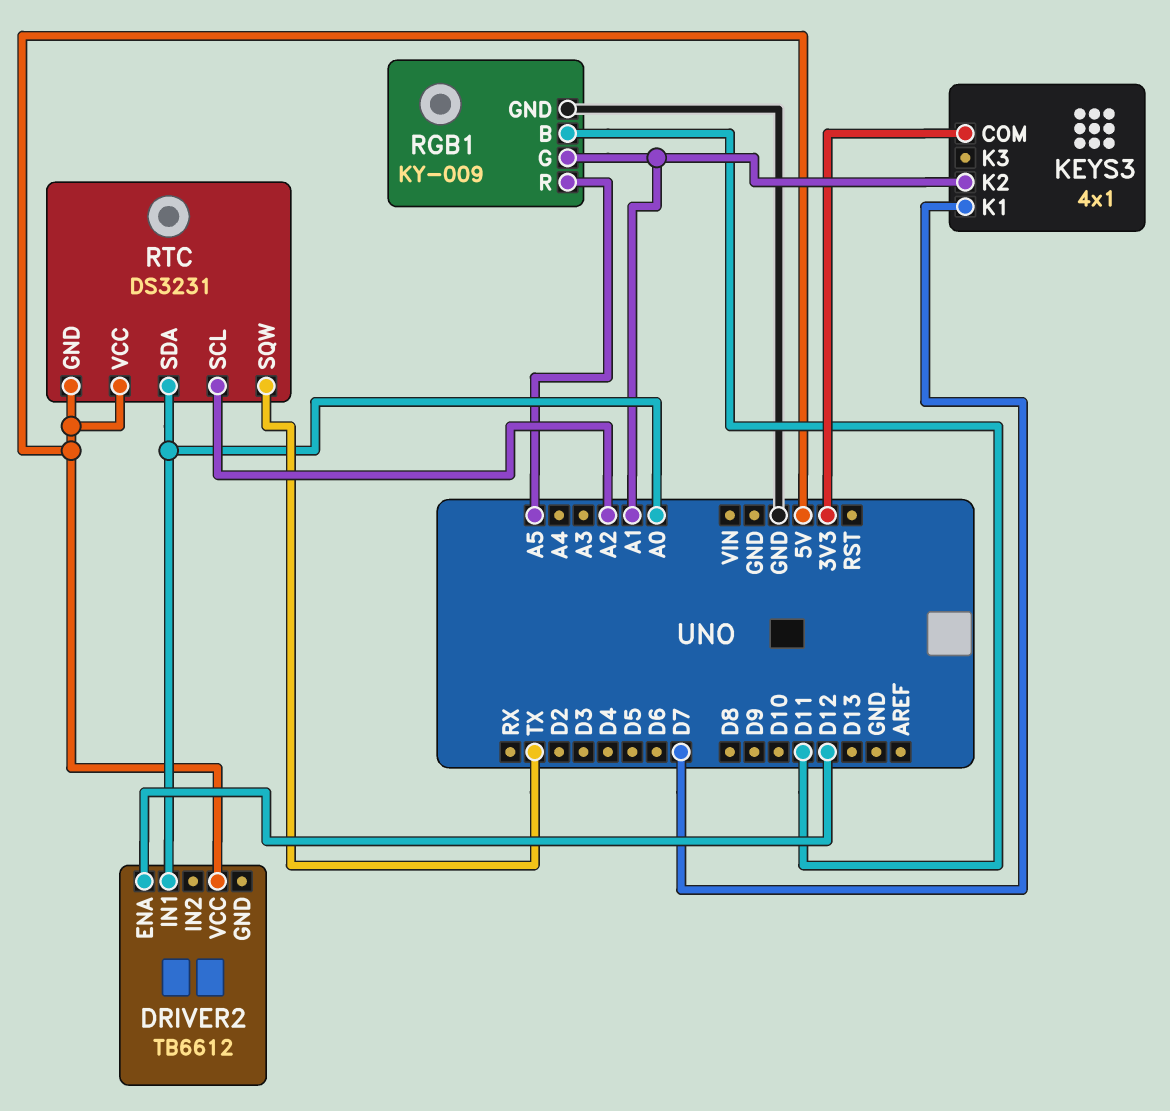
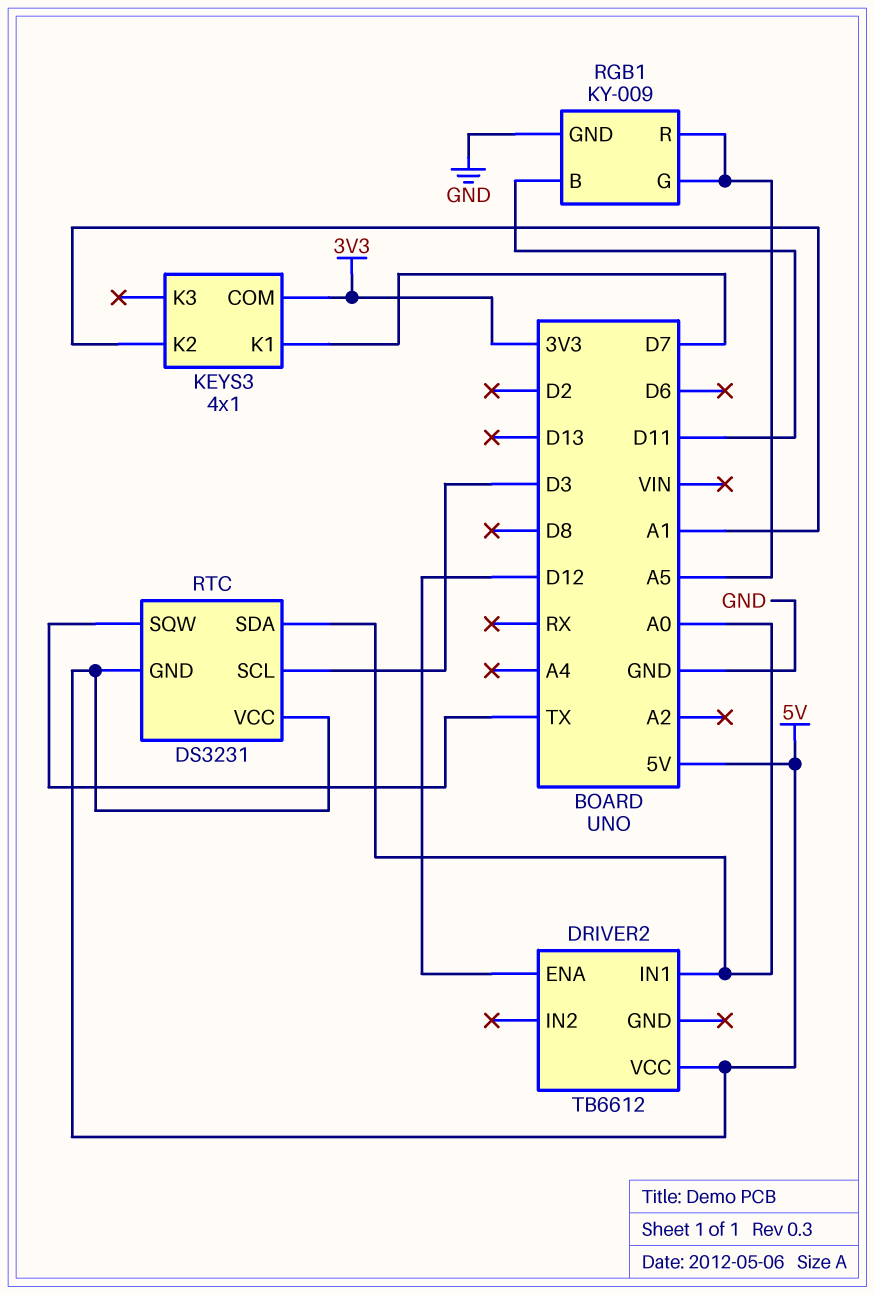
RGB1 pin G: A1 -> A5
RTC pin SCL: A2 -> D3

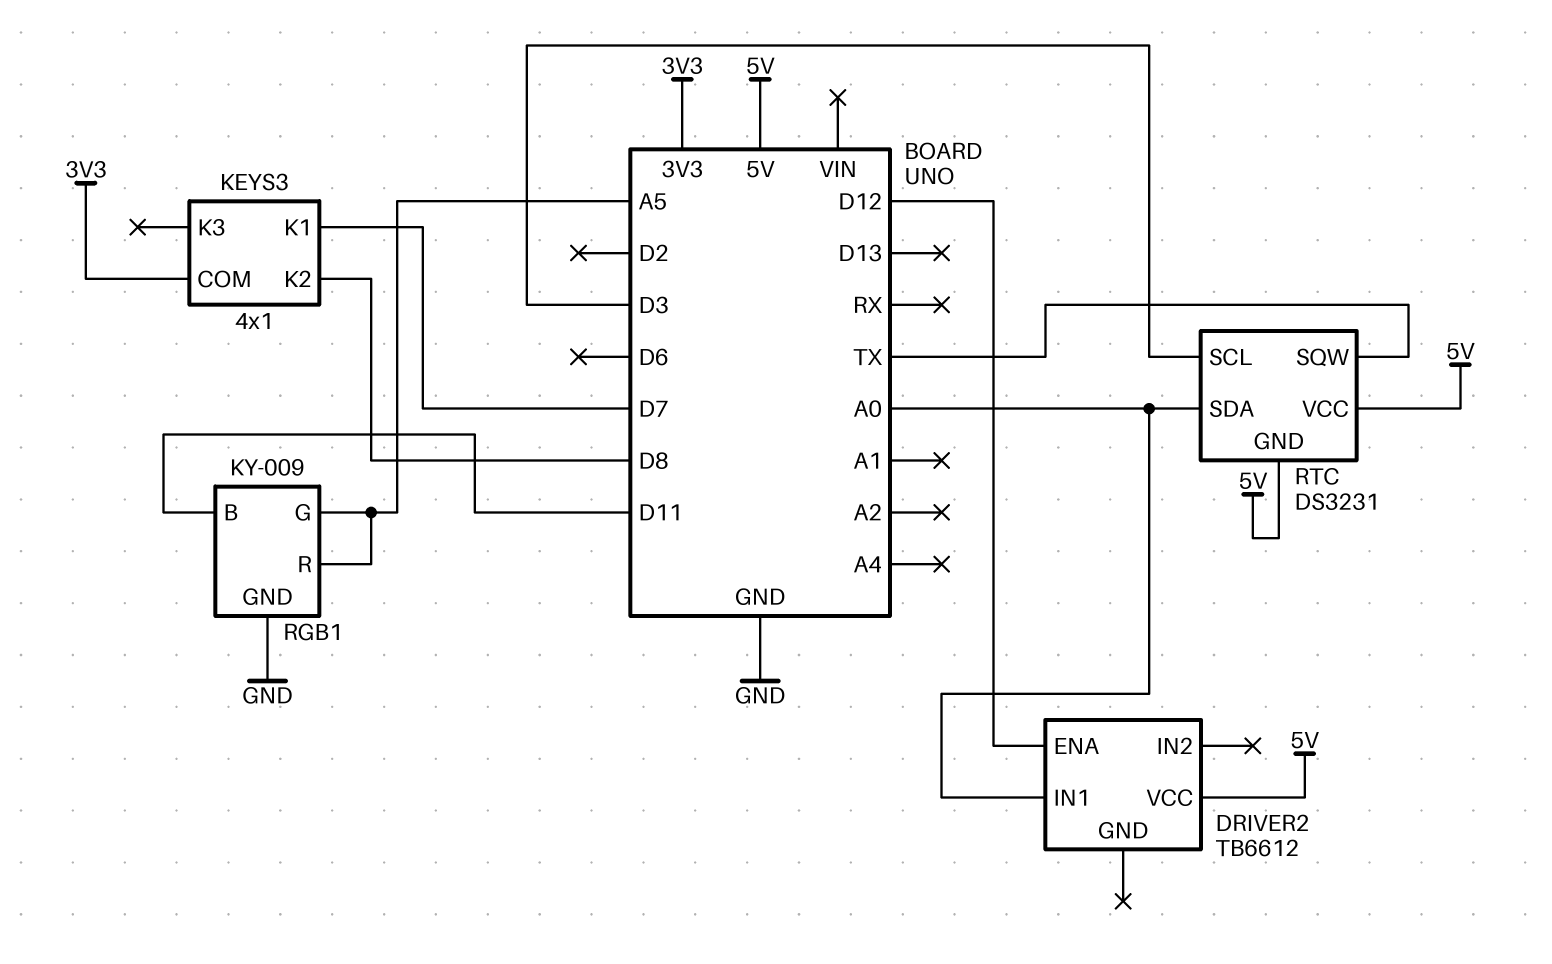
KEYS3 pin K2: A1 -> D8

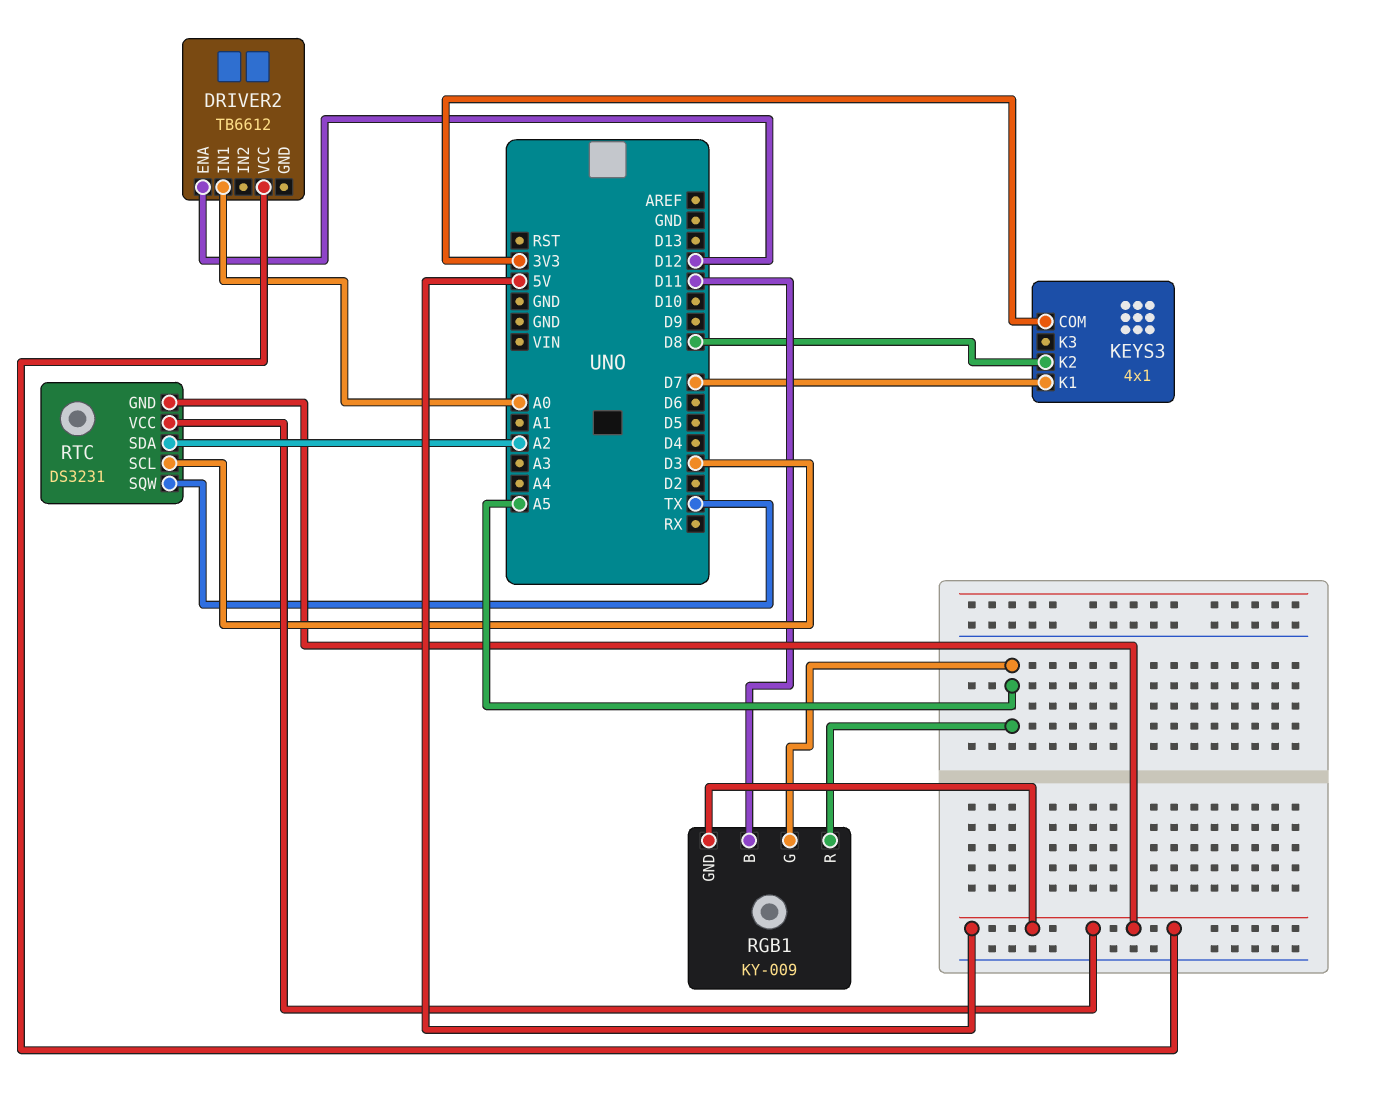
RGB1 pin GND: GND -> 5V
RTC pin SDA: A0 -> A2

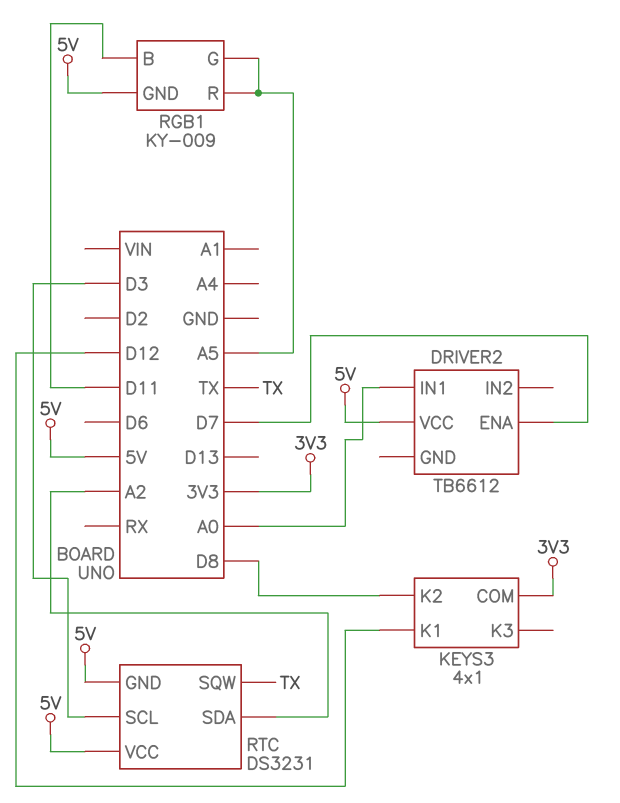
DRIVER2 pin ENA: D12 -> D7
KEYS3 pin K1: D7 -> D12

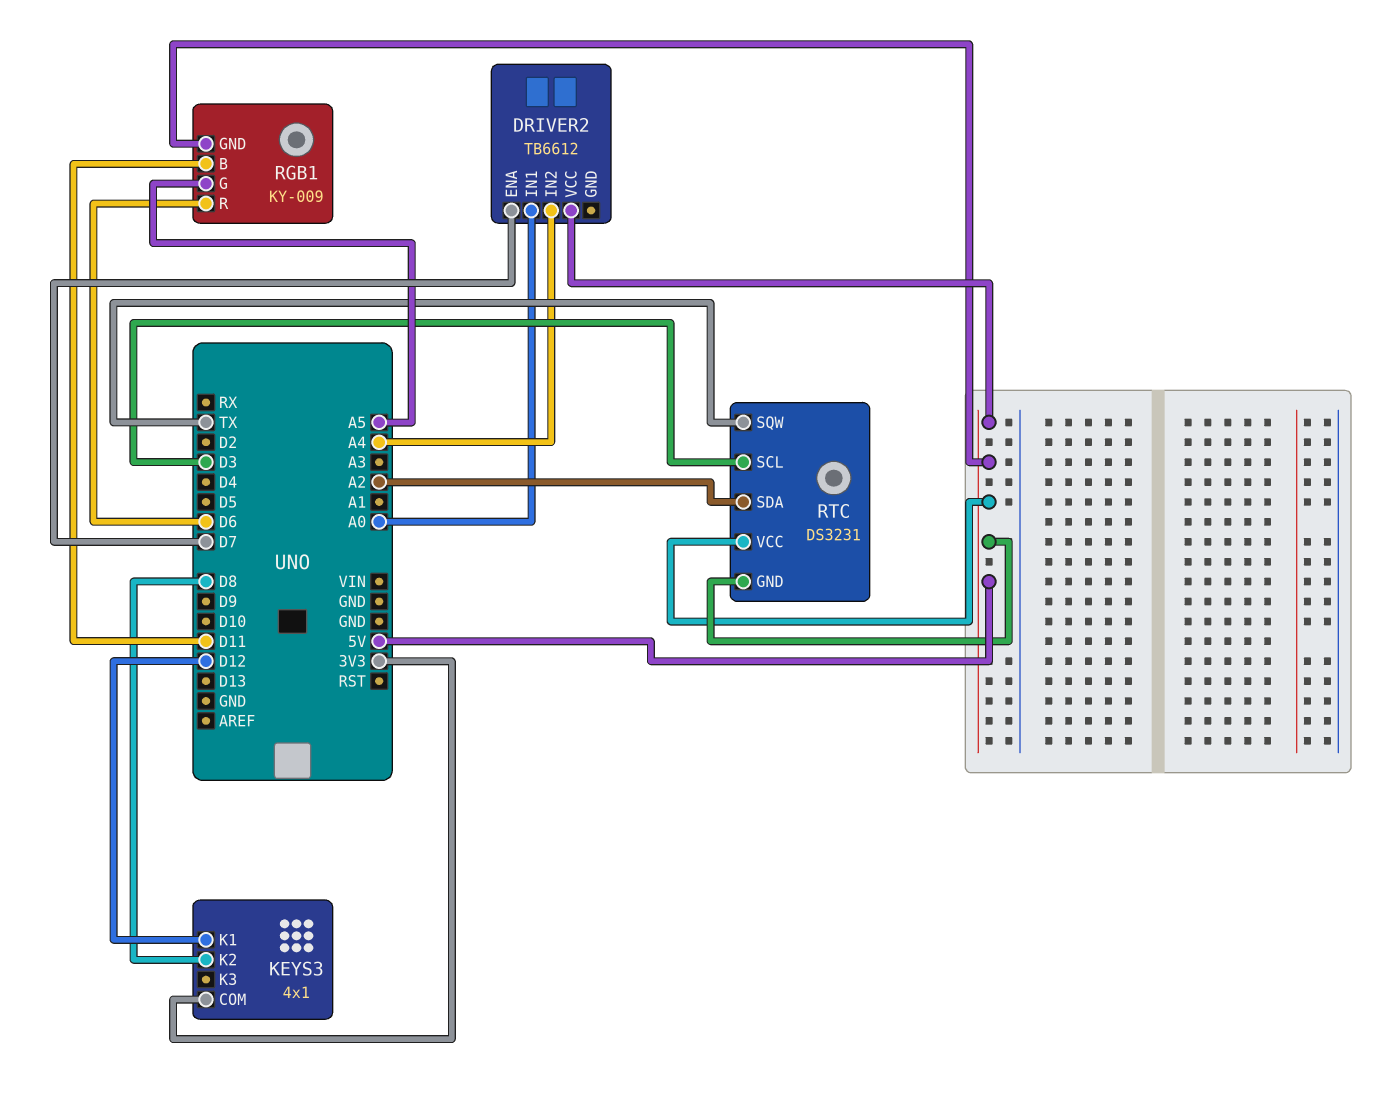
DRIVER2 pin IN2: none -> A4
RGB1 pin R: A5 -> D6

